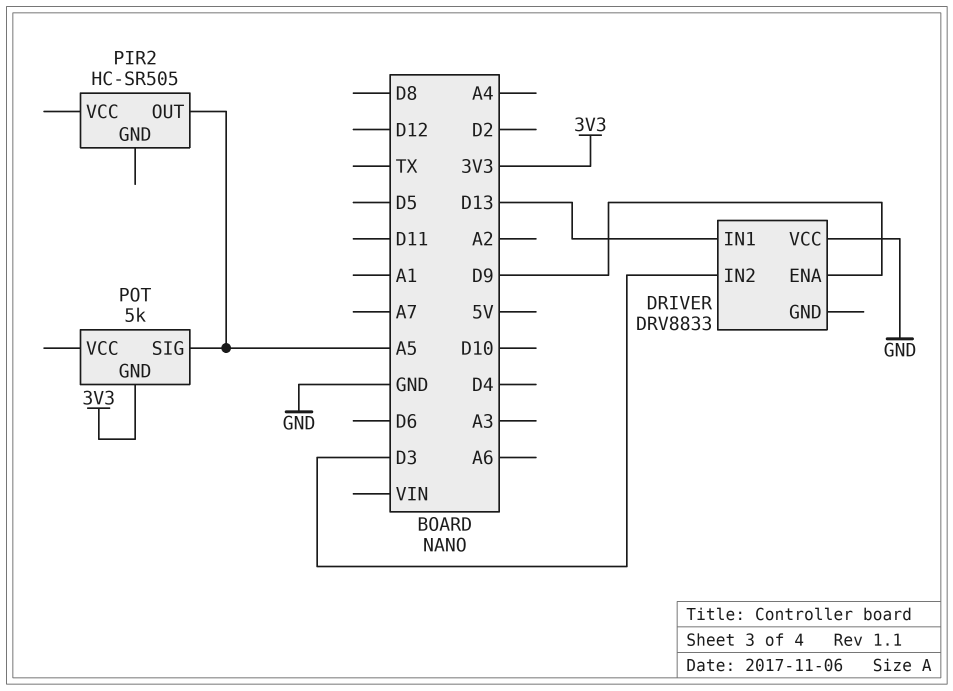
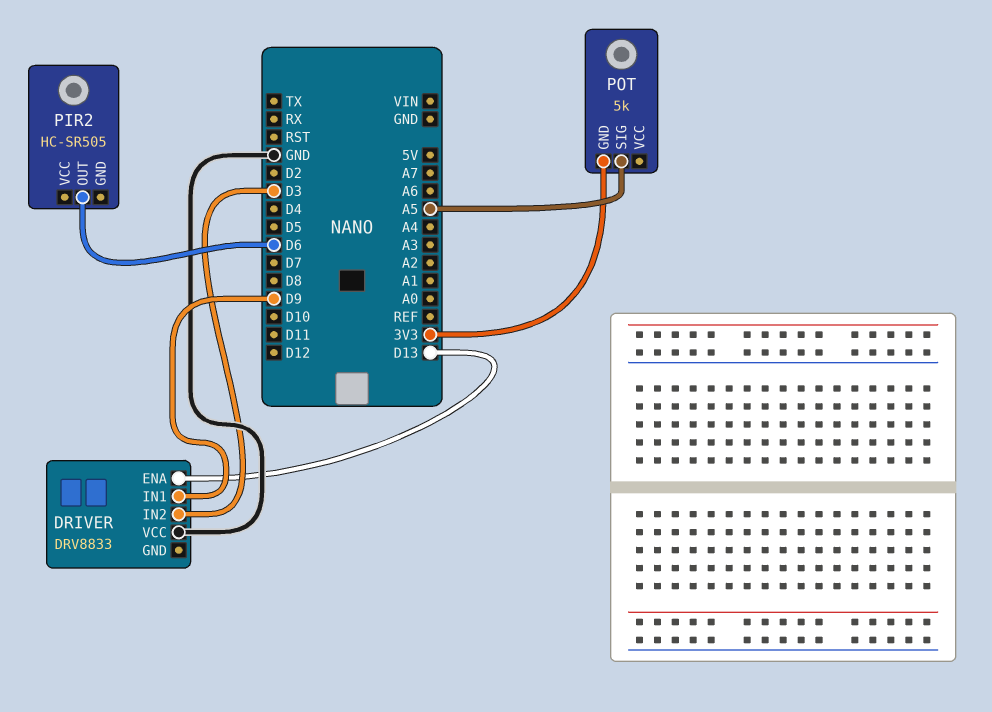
DRIVER pin ENA: D9 -> D13
DRIVER pin IN1: D13 -> D9
PIR2 pin OUT: A5 -> D6

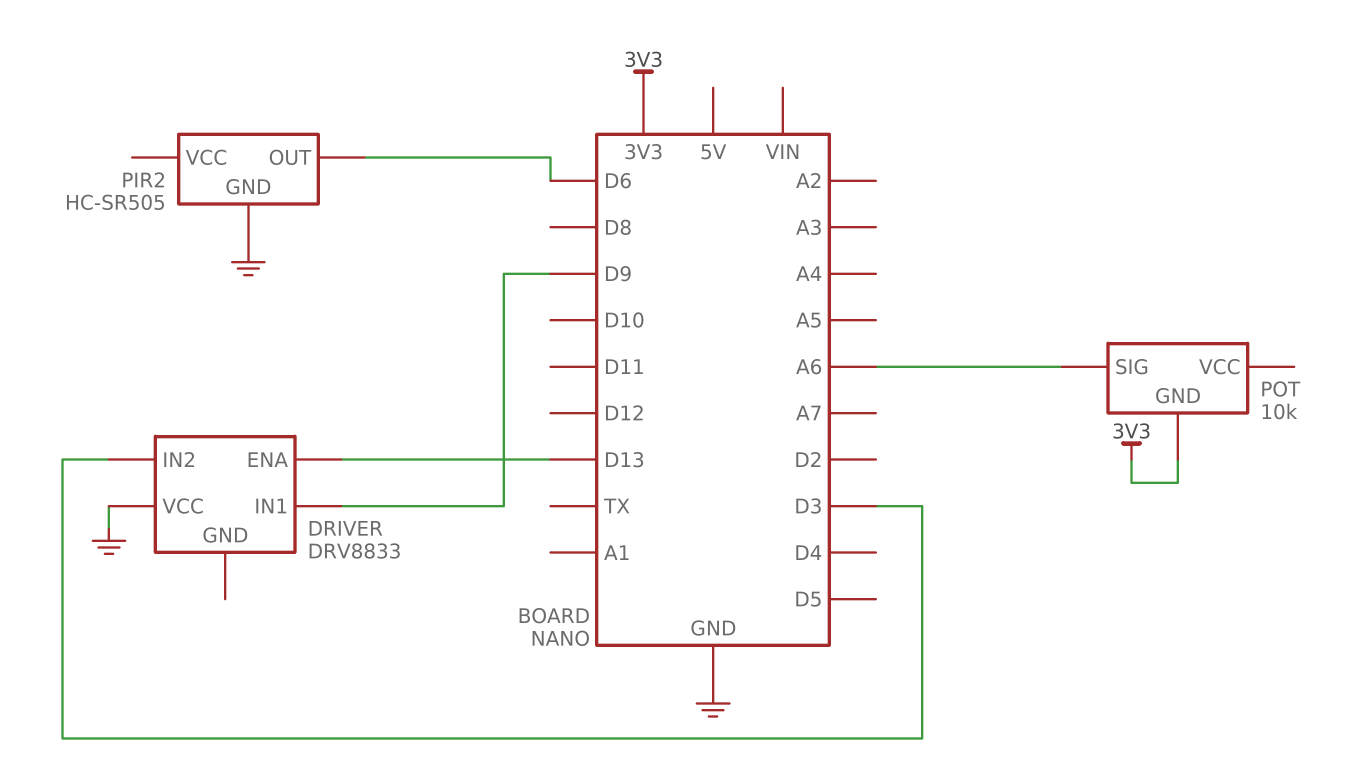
PIR2 pin GND: none -> GND
POT: 5k -> 10k
POT pin SIG: A5 -> A6

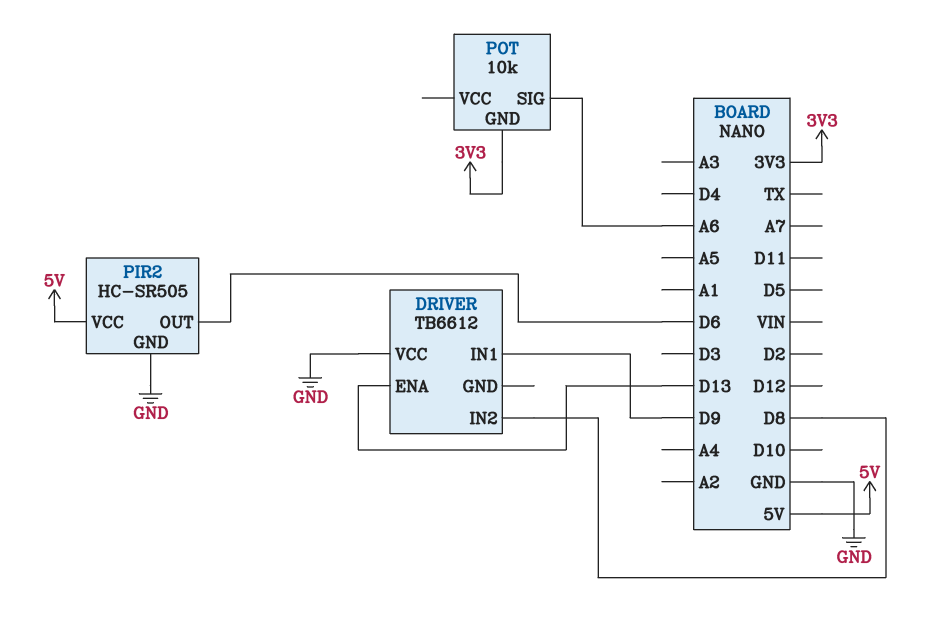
DRIVER: DRV8833 -> TB6612
DRIVER pin IN2: D3 -> D8
PIR2 pin VCC: none -> 5V

